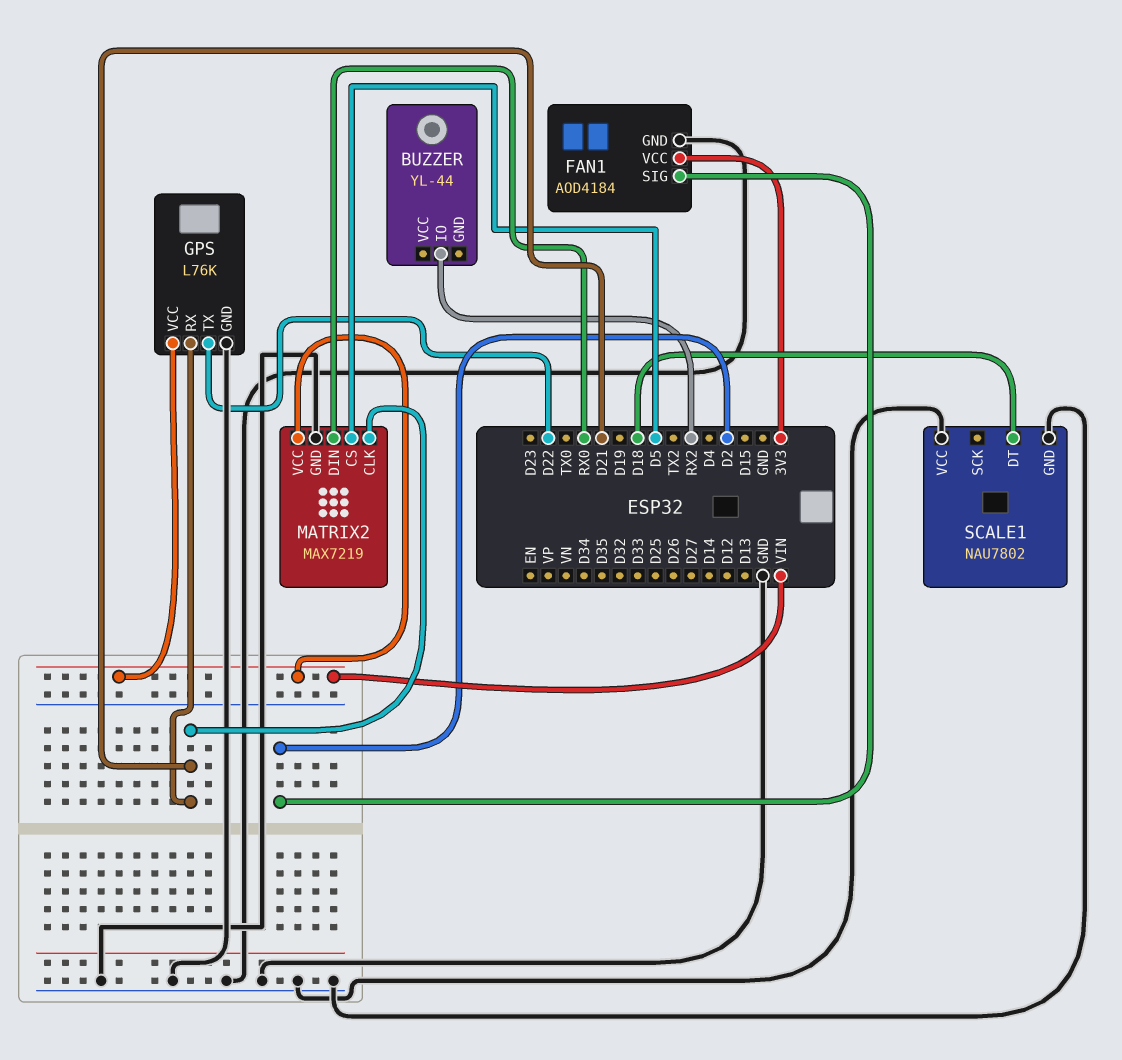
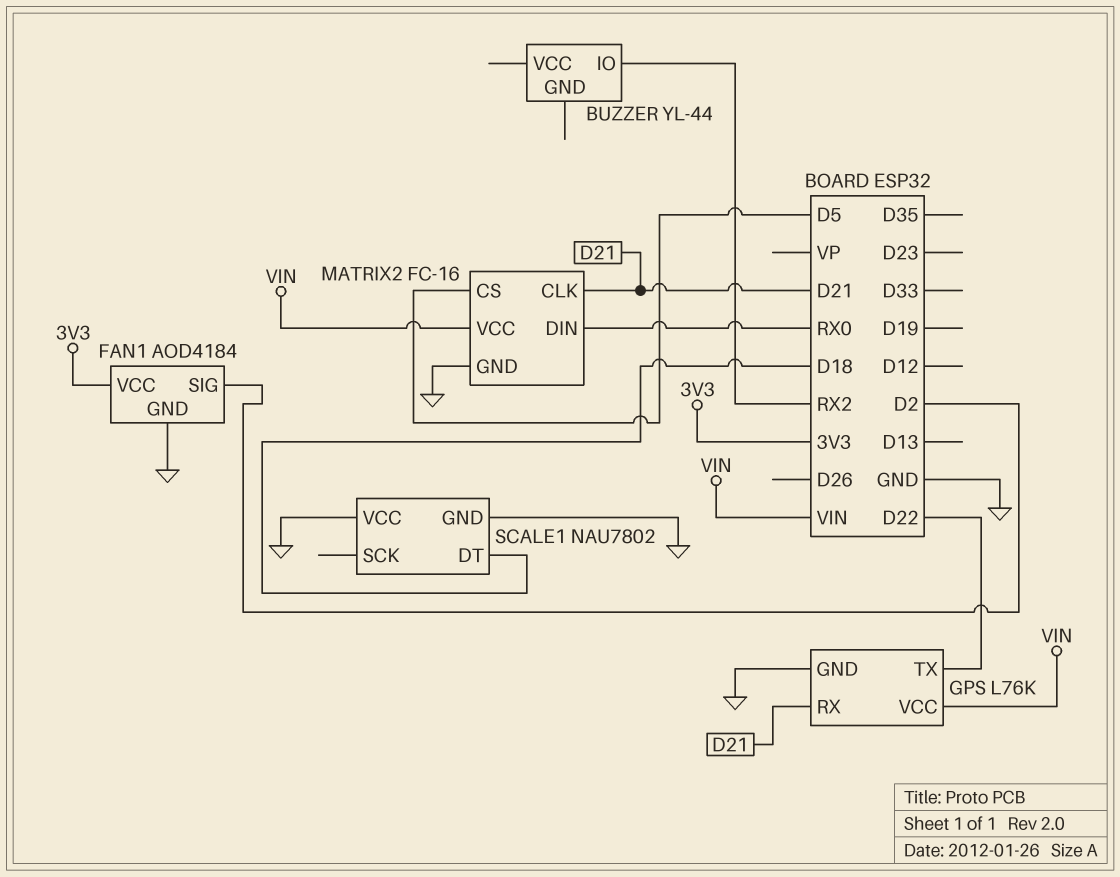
MATRIX2: MAX7219 -> FC-16

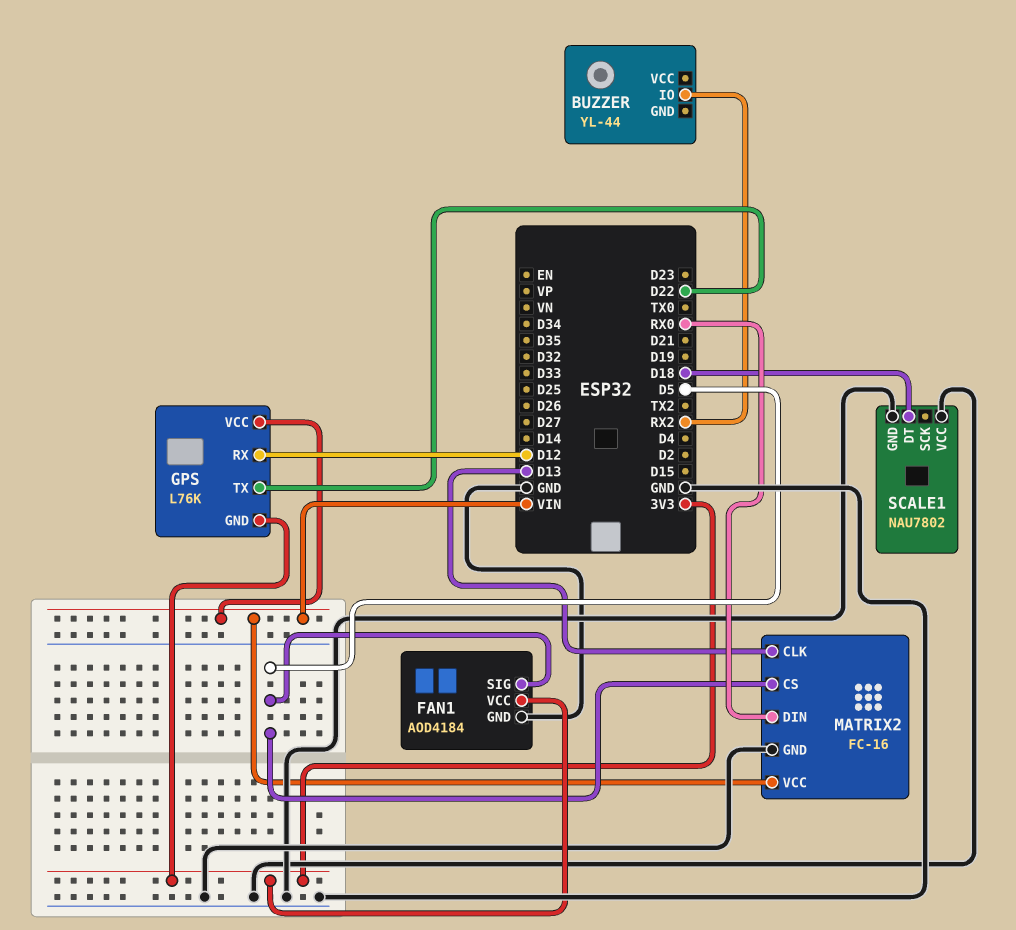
FAN1 pin SIG: D2 -> D5
GPS pin GND: GND -> 3V3
GPS pin RX: D21 -> D12
MATRIX2 pin CLK: D21 -> D13

